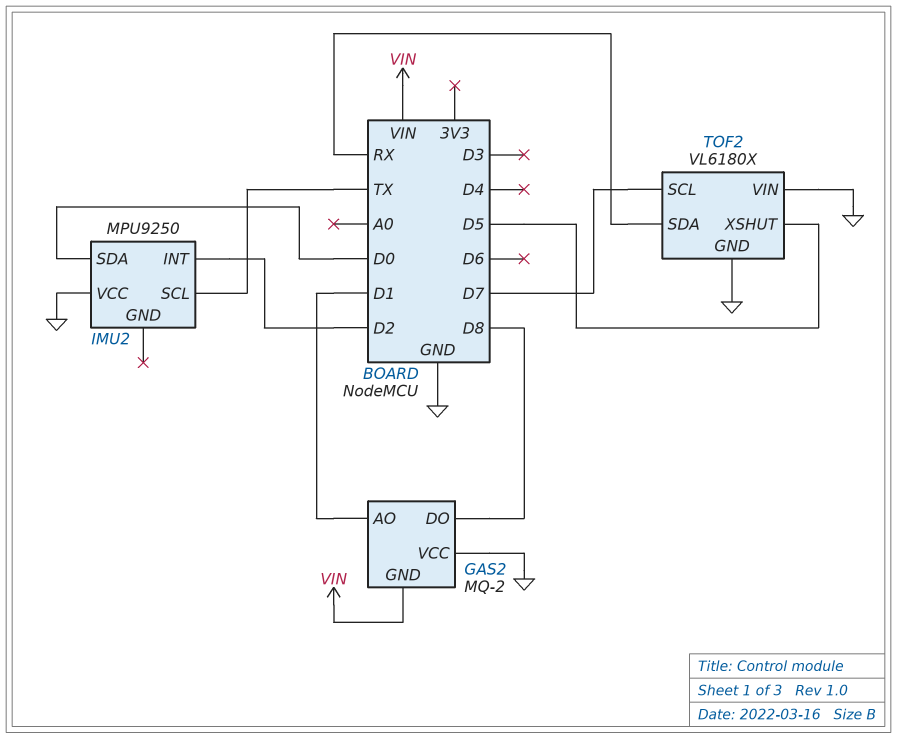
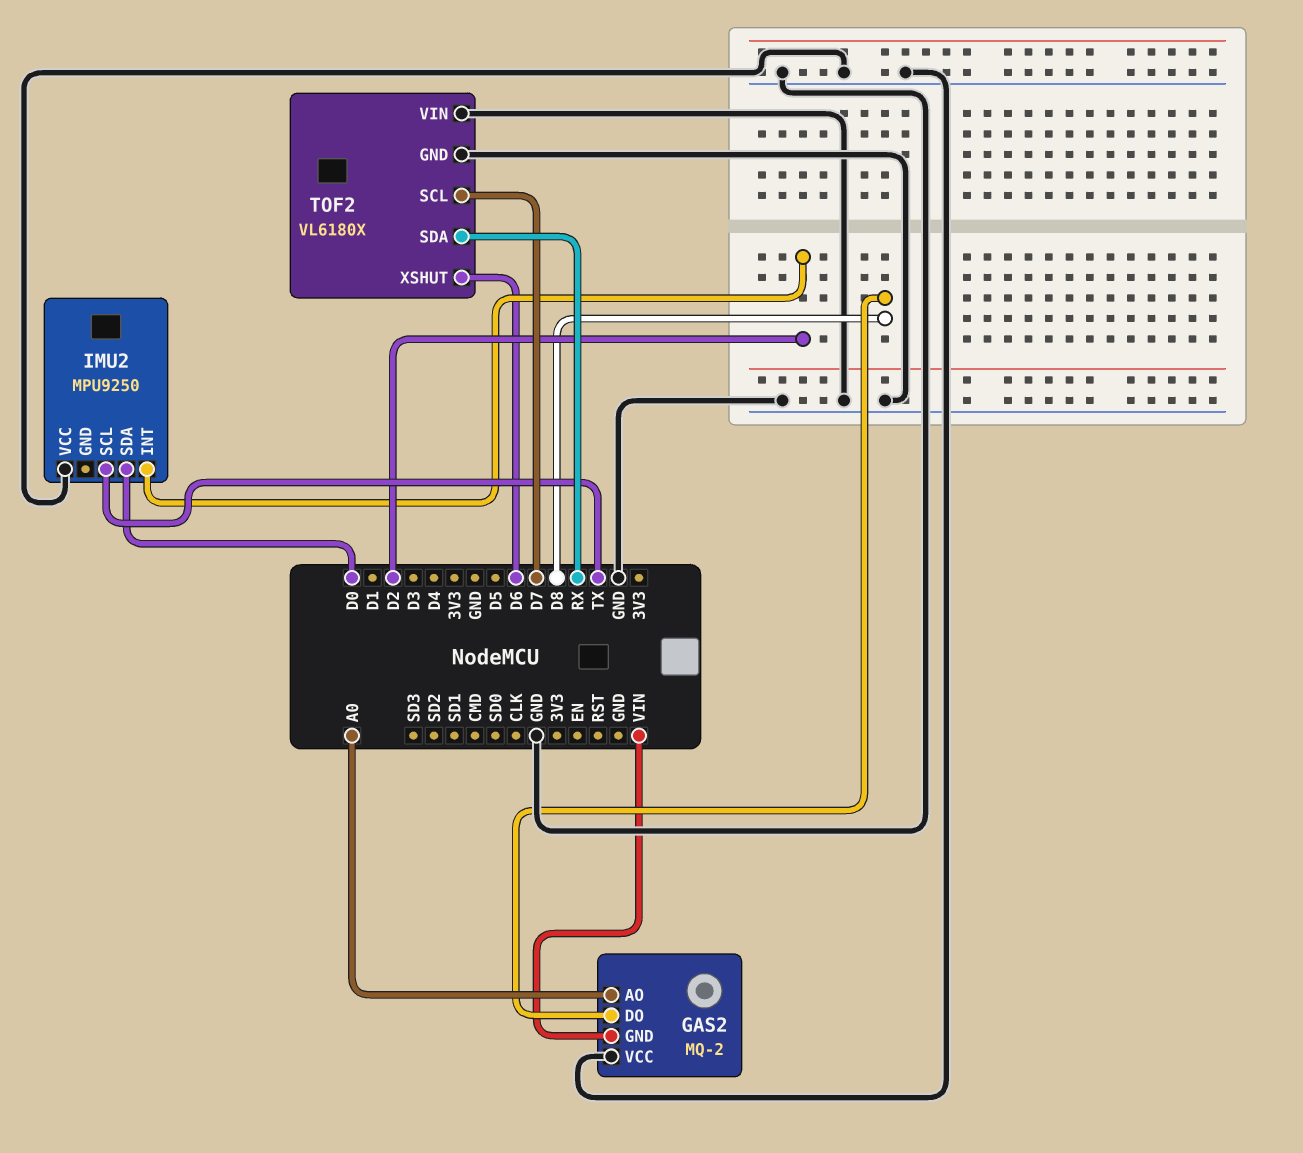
GAS2 pin AO: D1 -> A0
TOF2 pin XSHUT: D5 -> D6

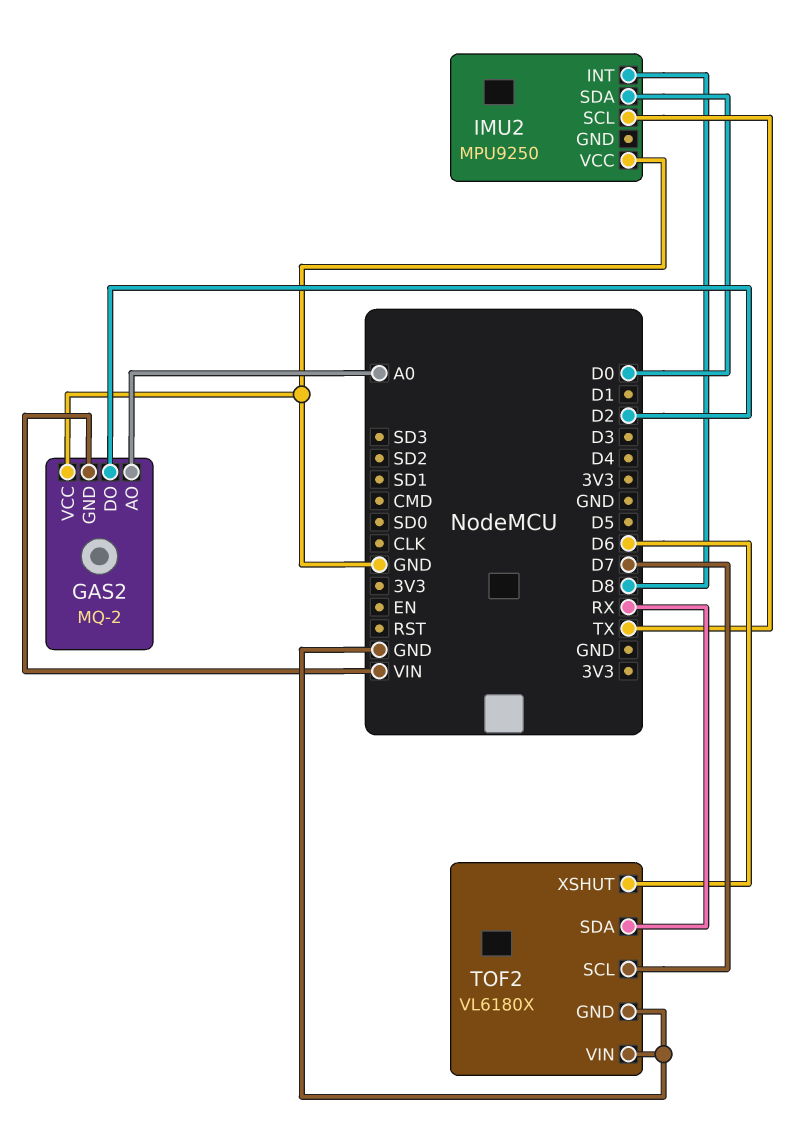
GAS2 pin DO: D8 -> D2
IMU2 pin INT: D2 -> D8

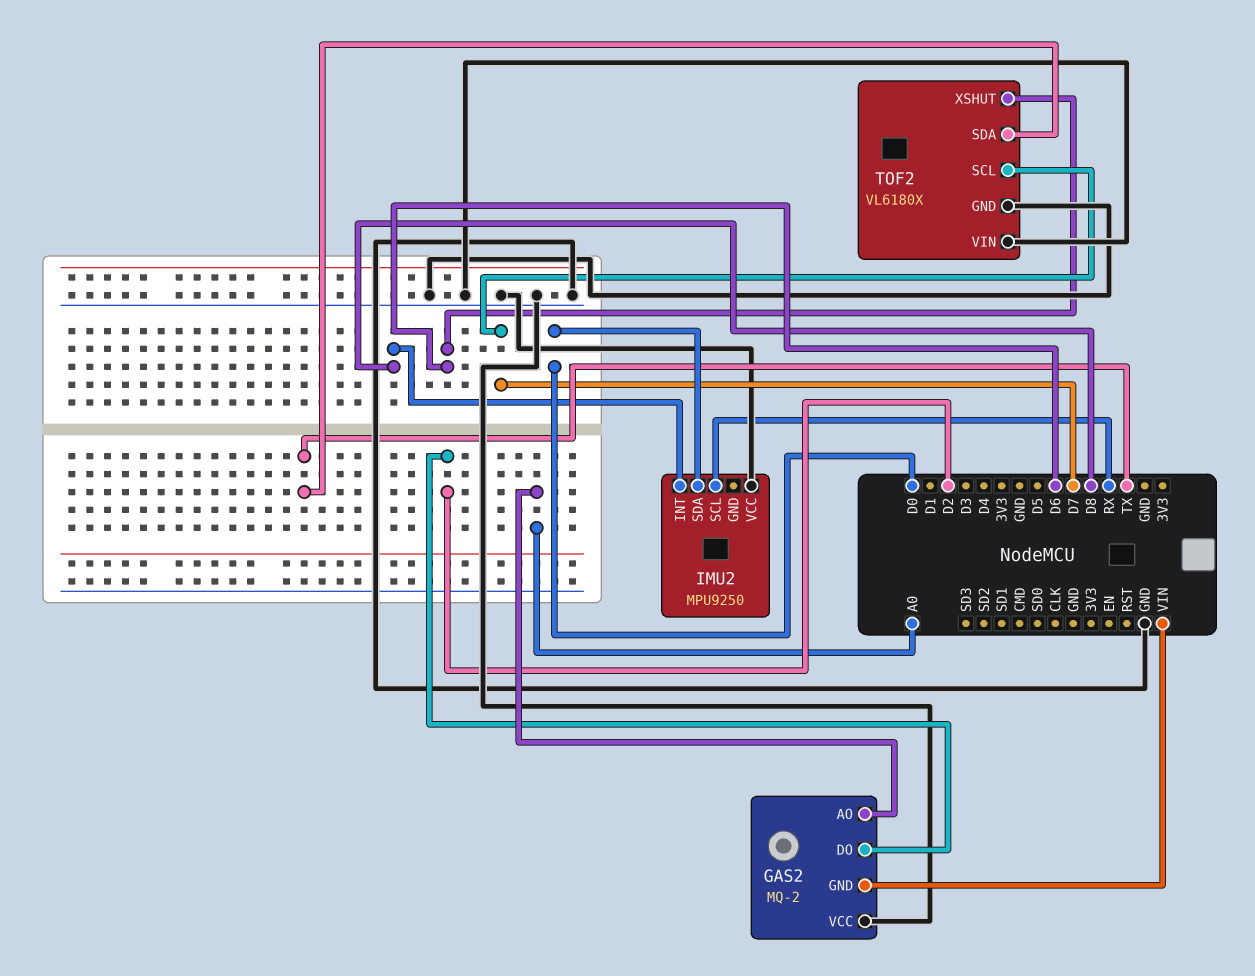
IMU2 pin SCL: TX -> RX
TOF2 pin SDA: RX -> TX

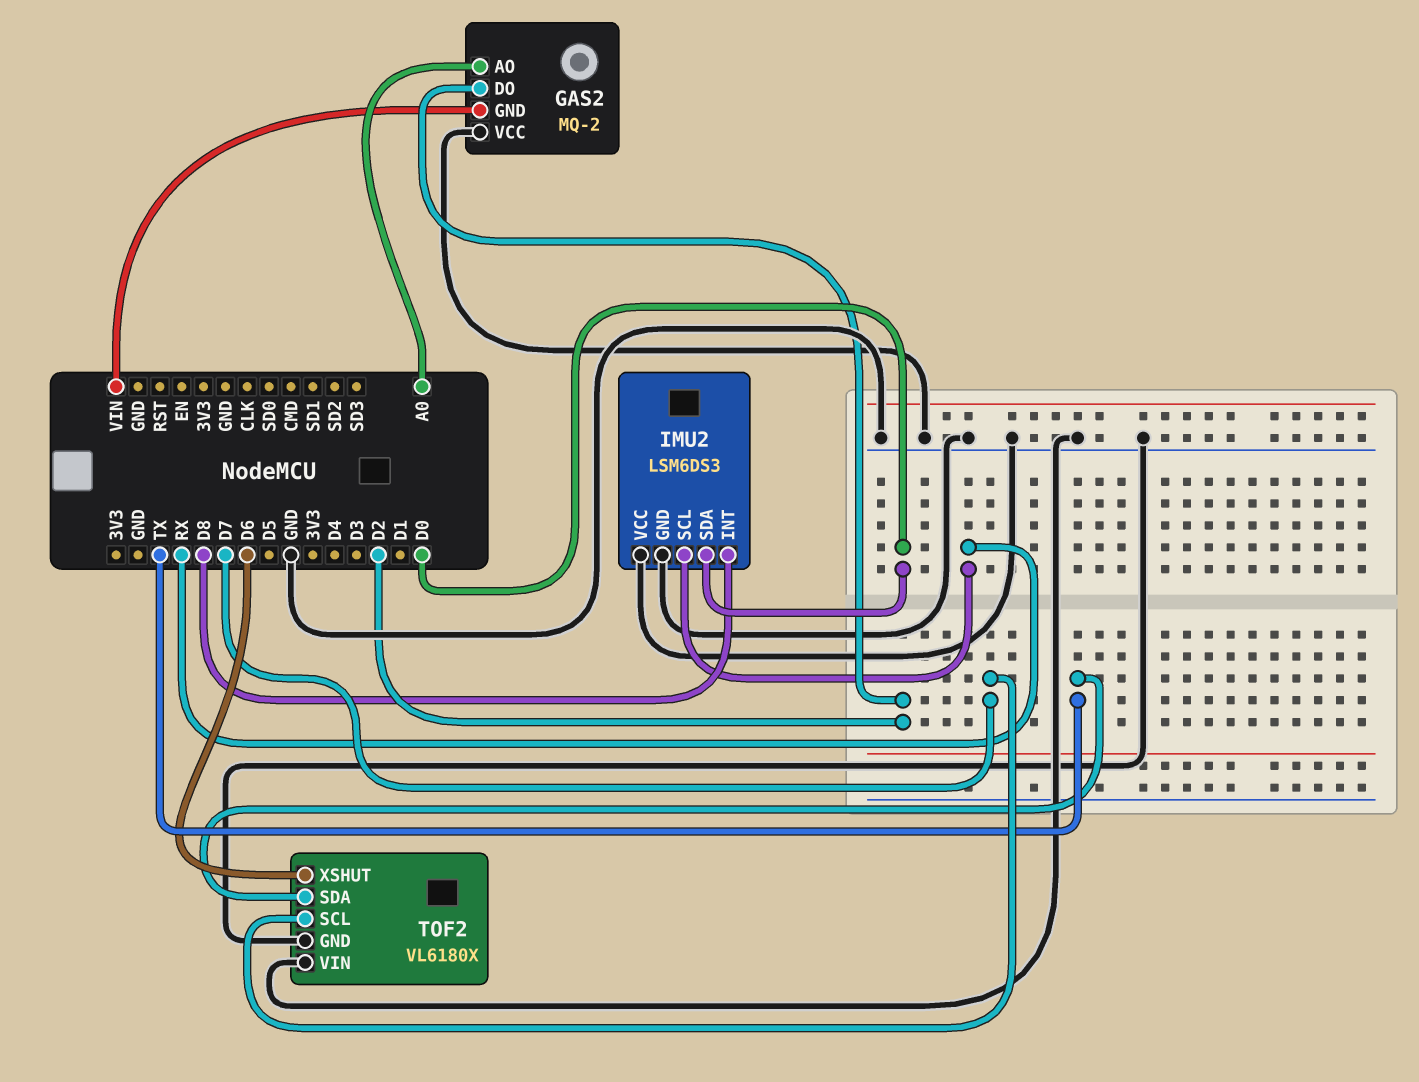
IMU2: MPU9250 -> LSM6DS3
IMU2 pin GND: none -> GND

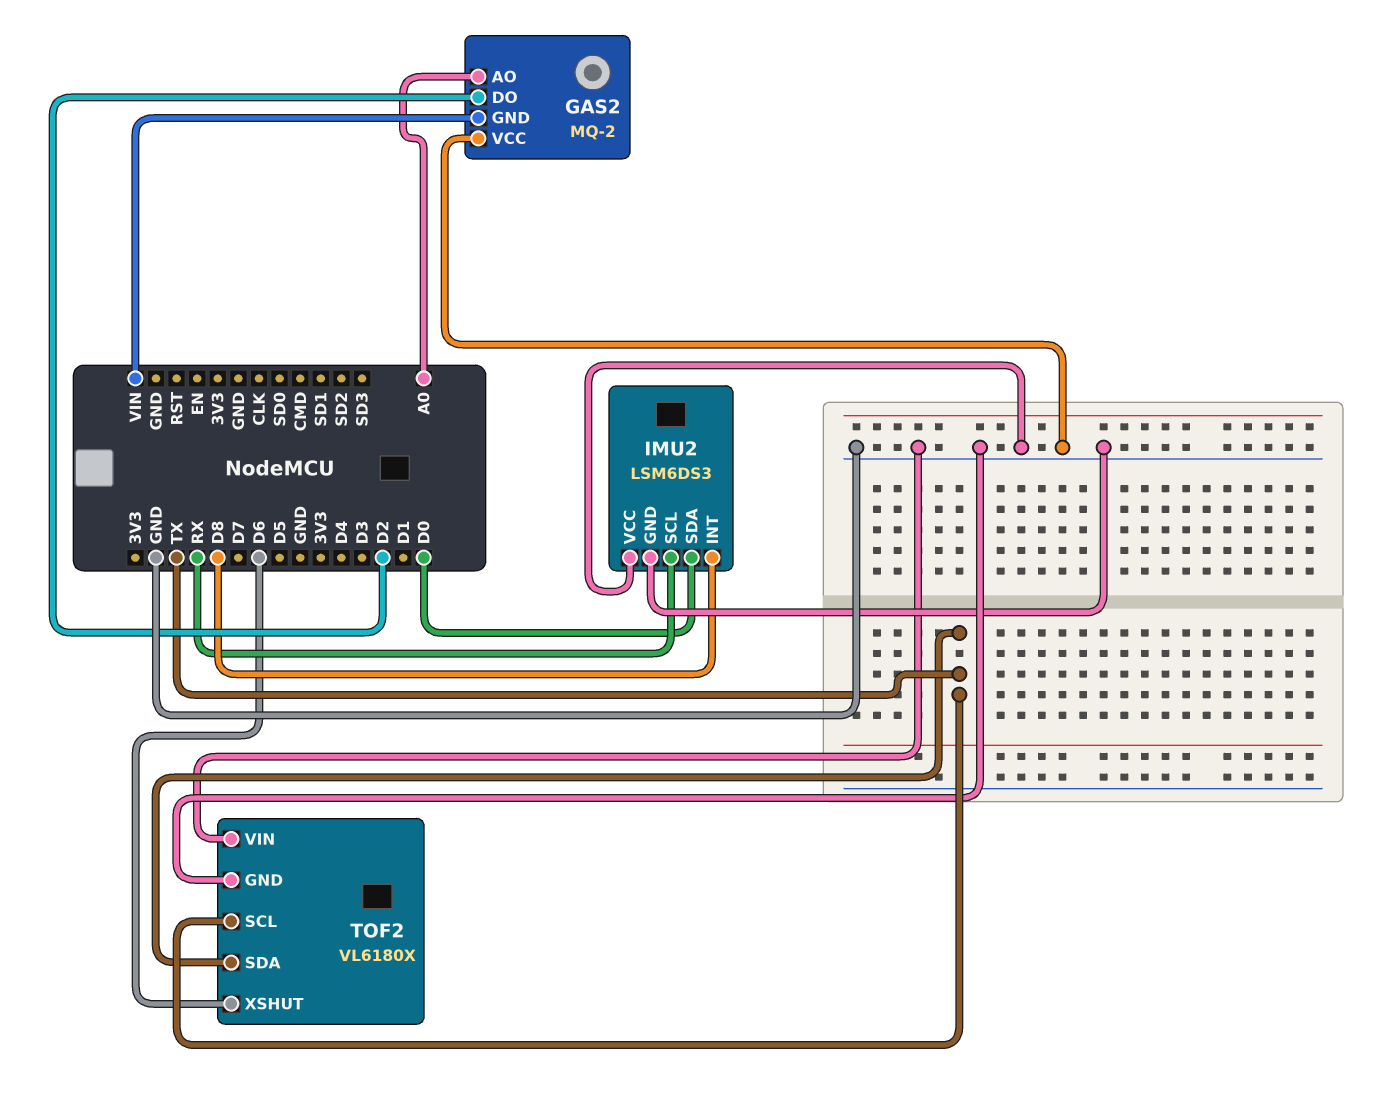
TOF2 pin SCL: D7 -> TX

